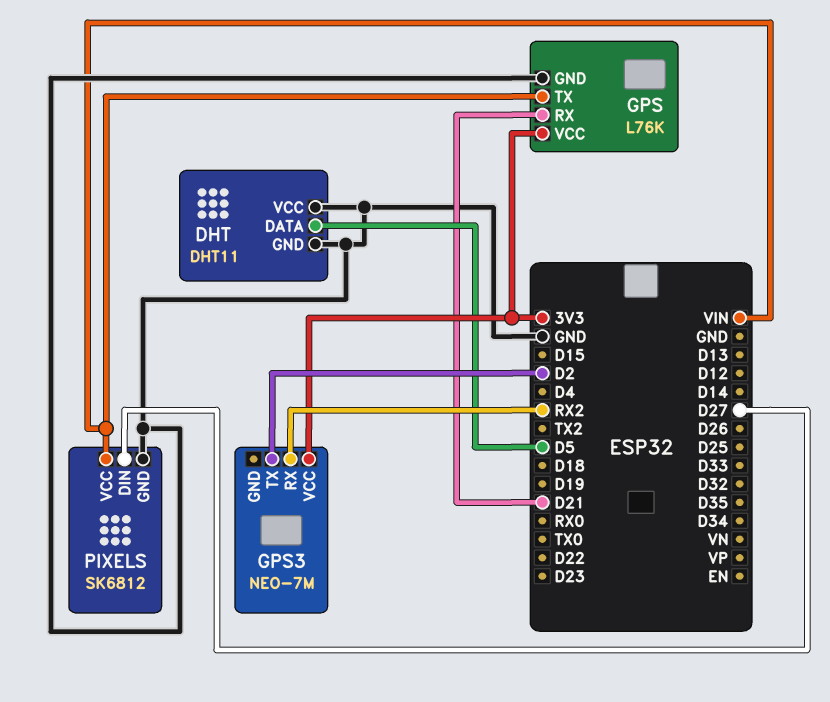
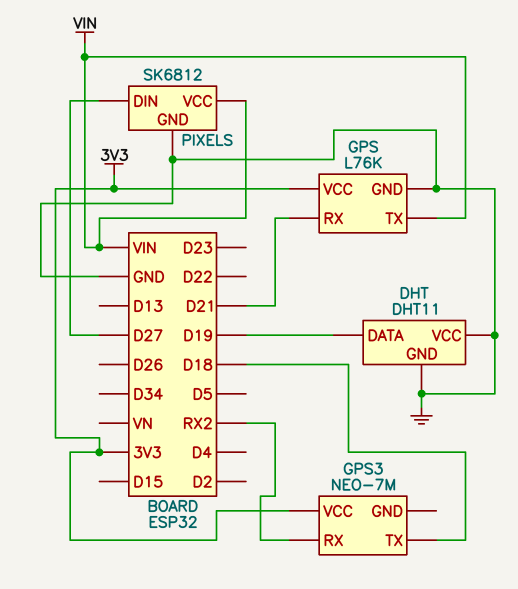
DHT pin DATA: D5 -> D19
GPS3 pin TX: D2 -> D18

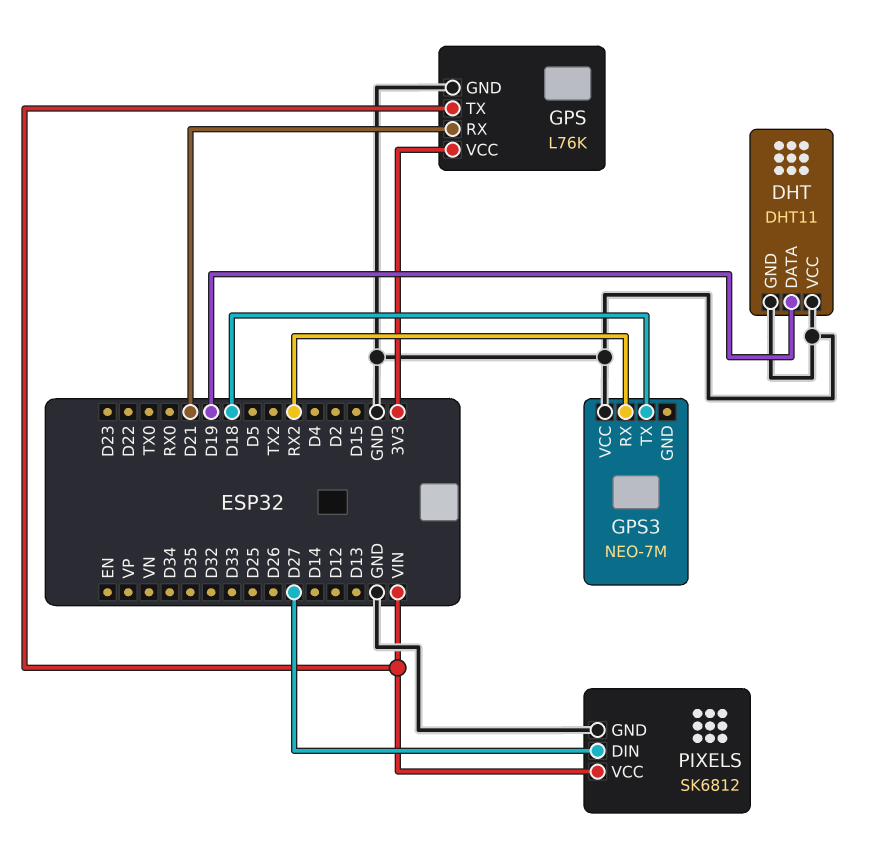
GPS3 pin VCC: 3V3 -> GND

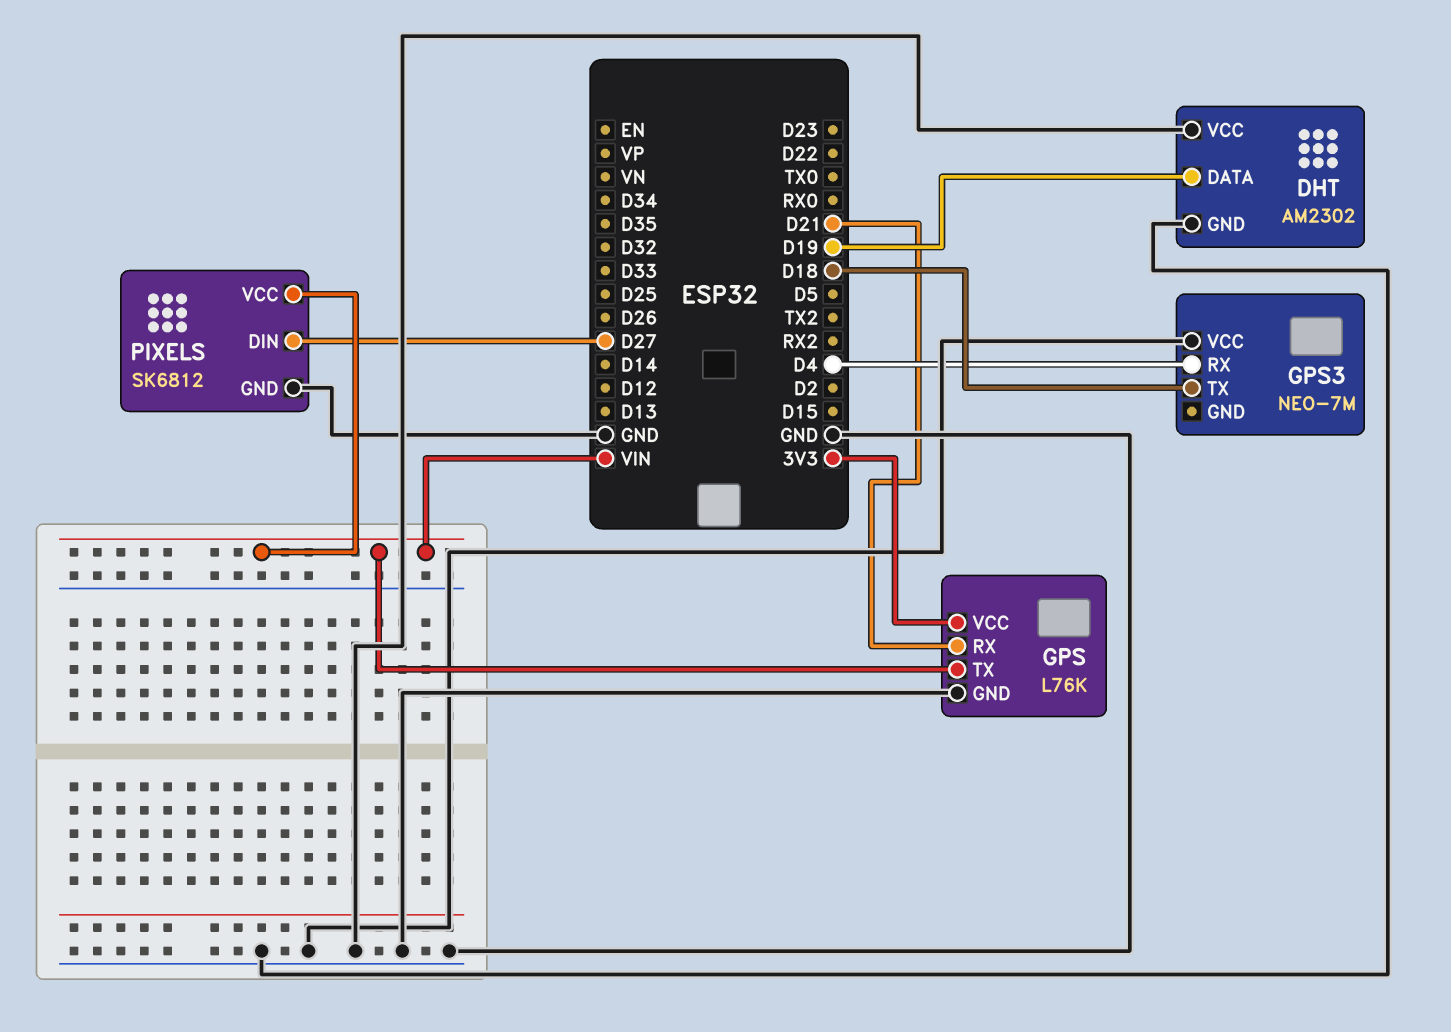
DHT: DHT11 -> AM2302
GPS3 pin RX: RX2 -> D4

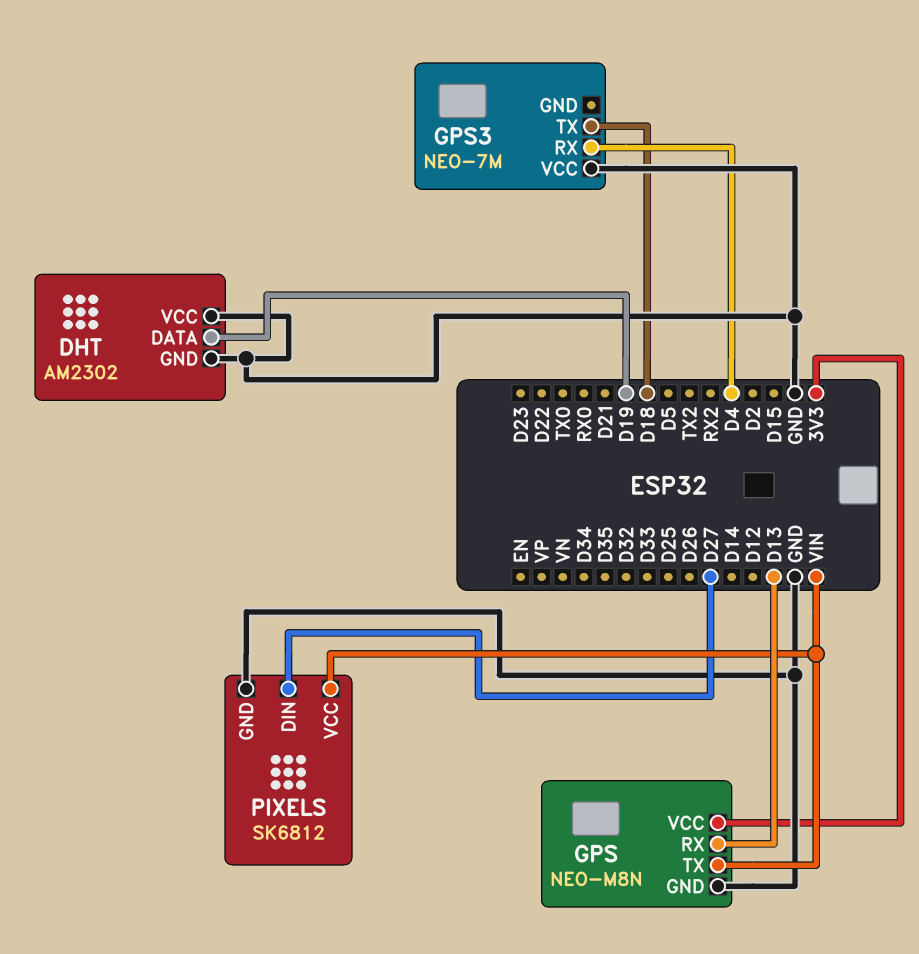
GPS: L76K -> NEO-M8N
GPS pin RX: D21 -> D13

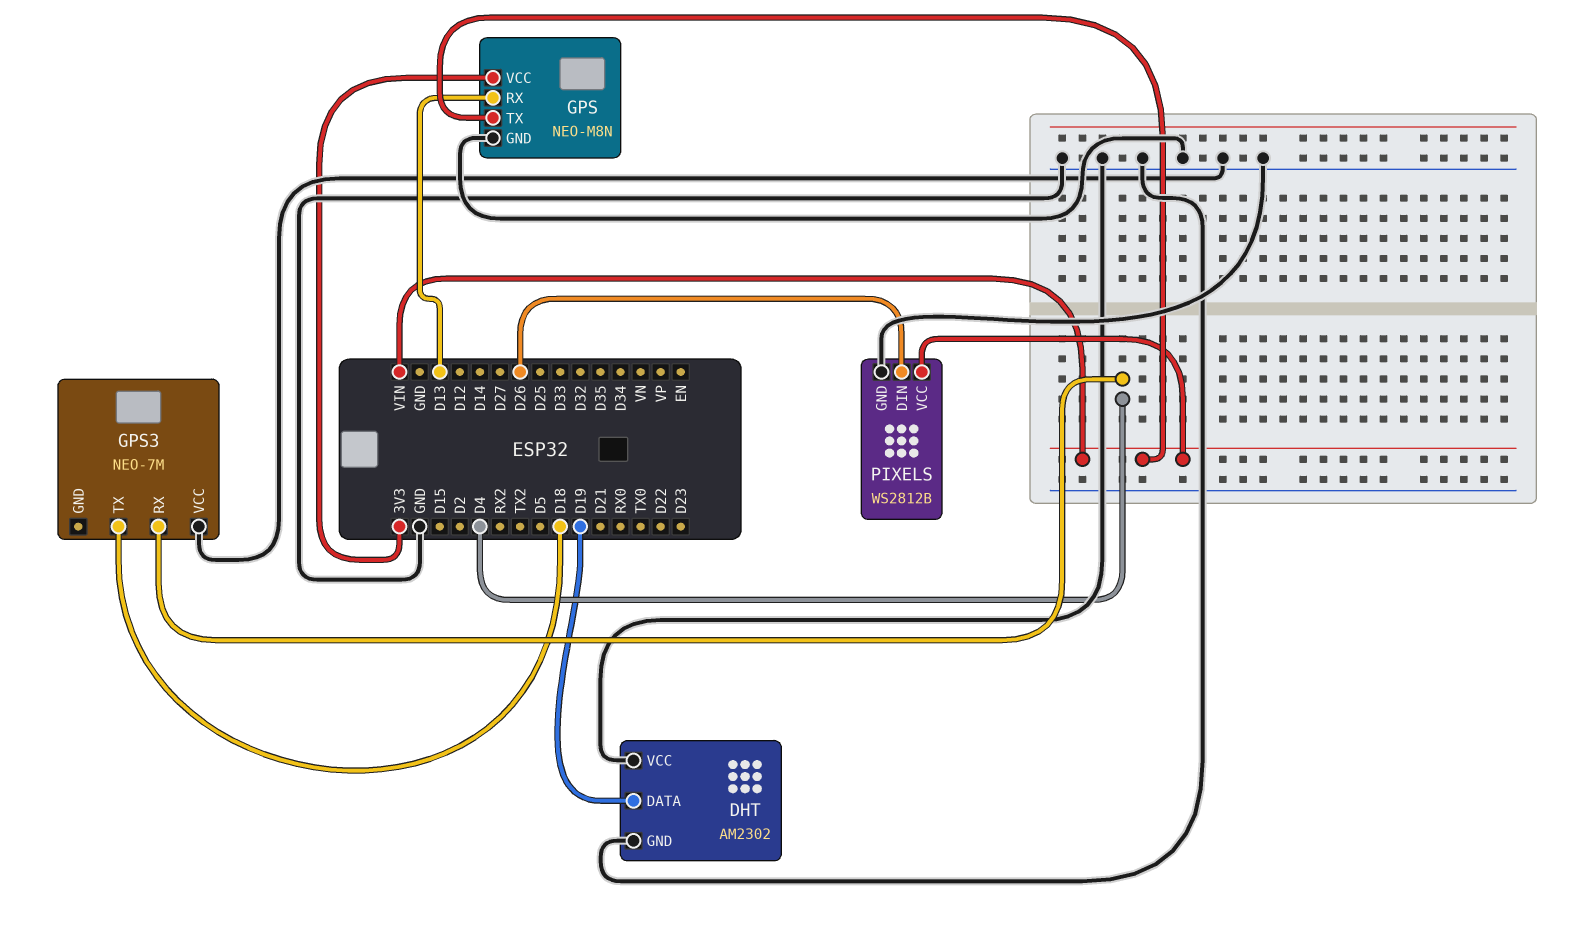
PIXELS: SK6812 -> WS2812B
PIXELS pin DIN: D27 -> D26

